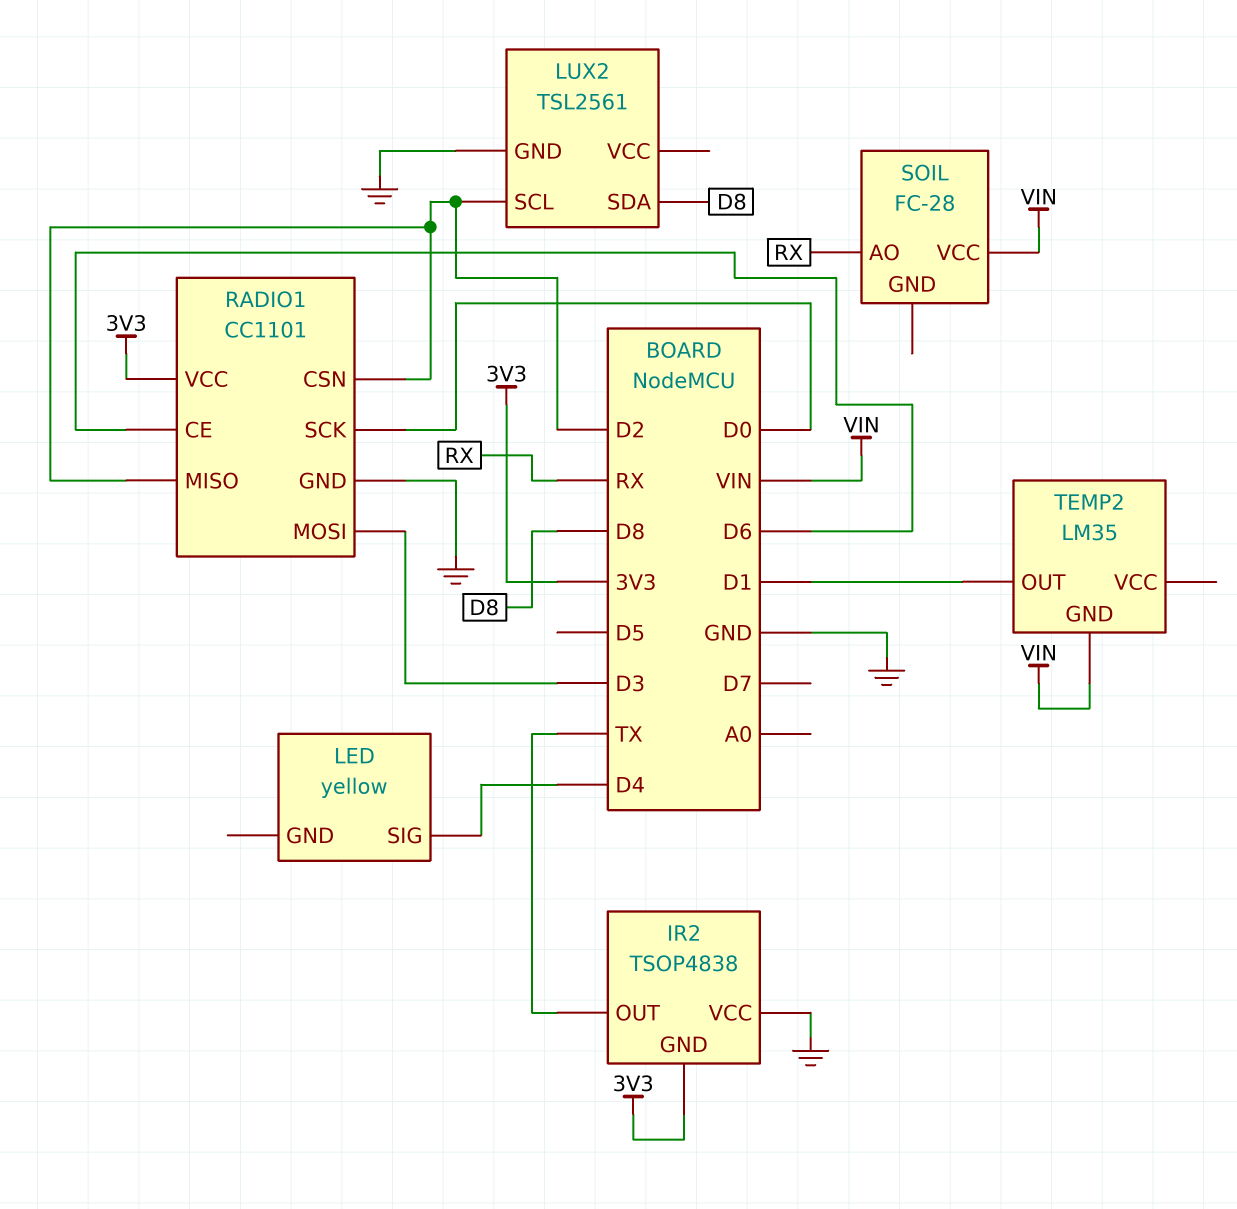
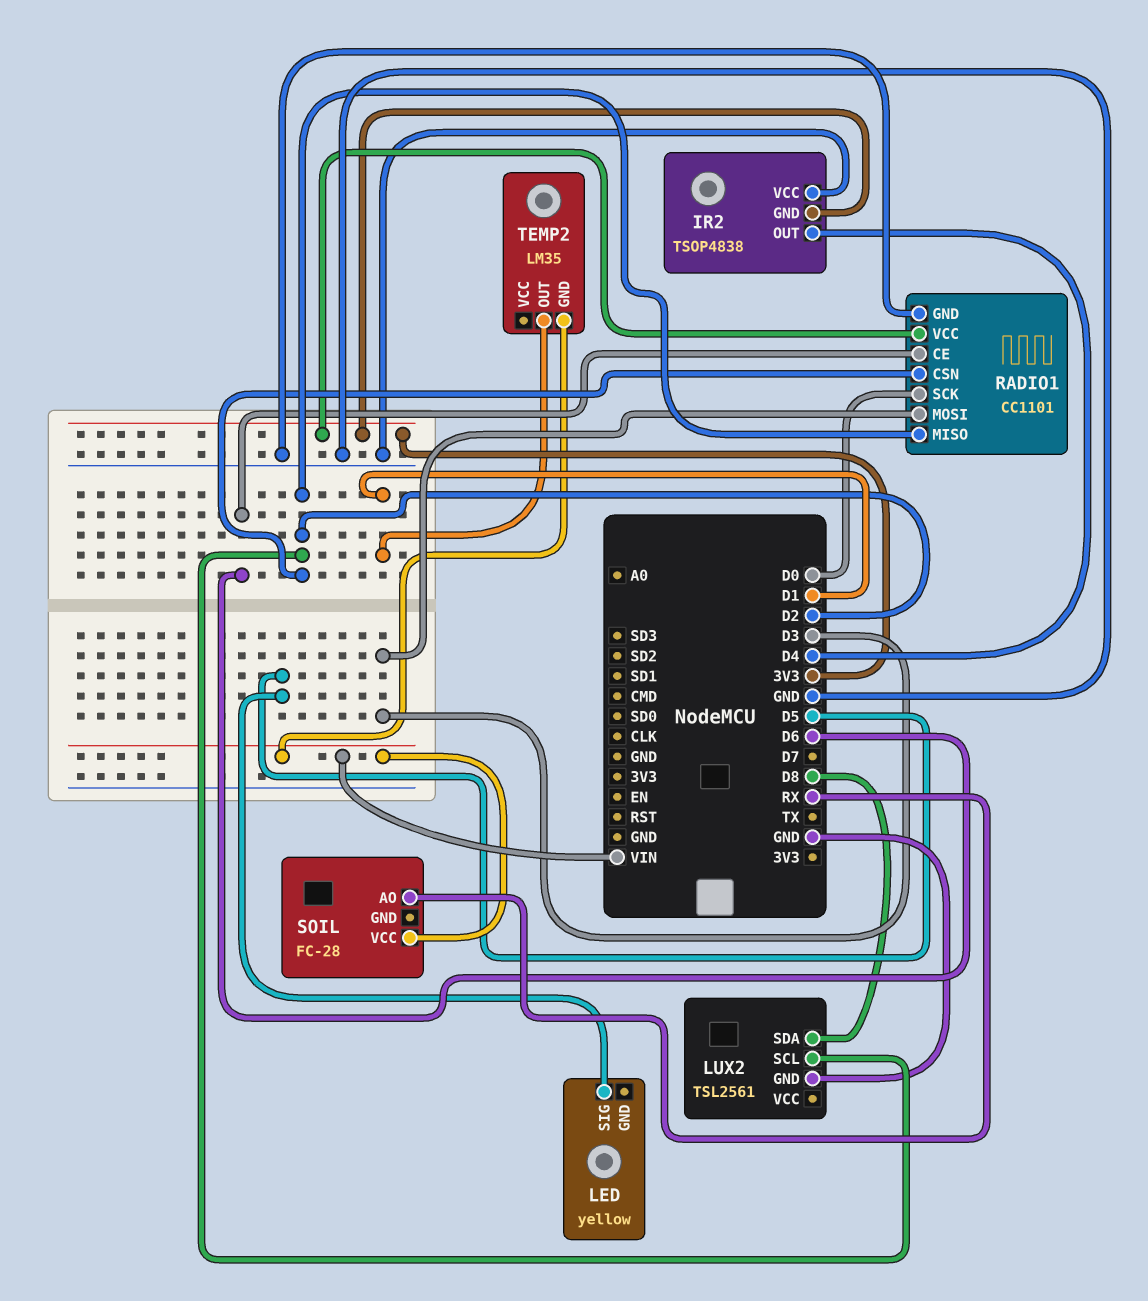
IR2 pin OUT: TX -> D4
LED pin SIG: D4 -> D5

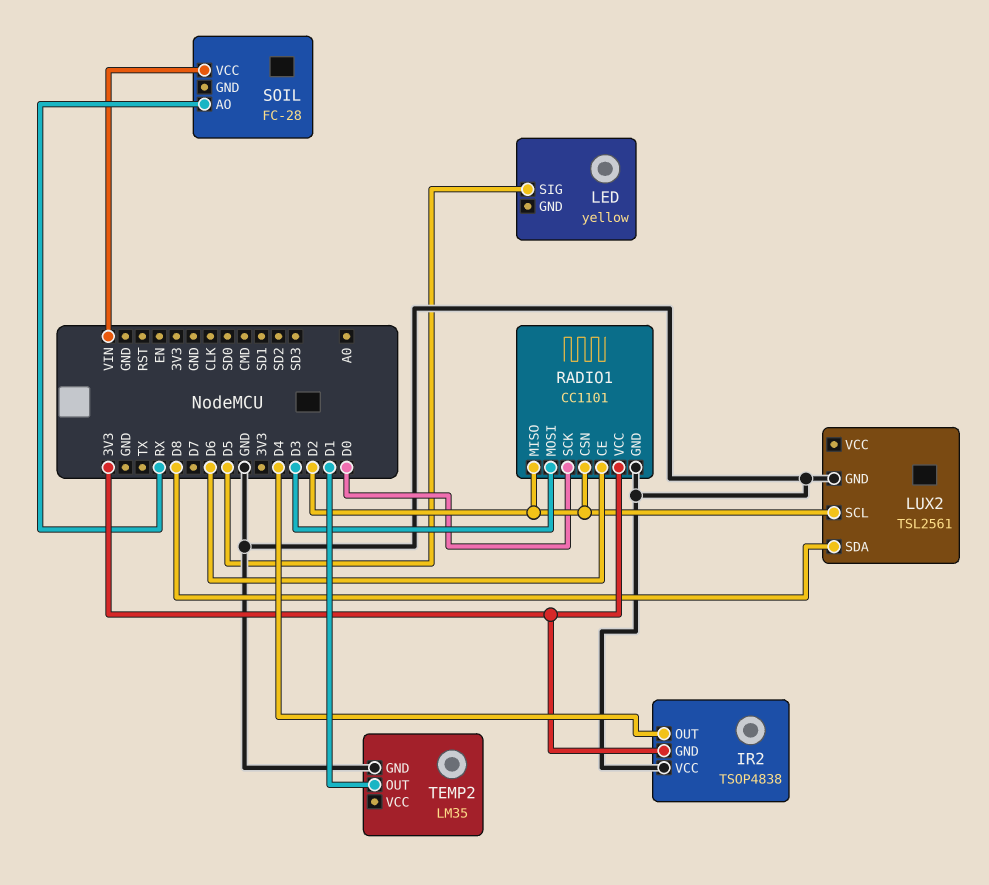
TEMP2 pin GND: VIN -> GND

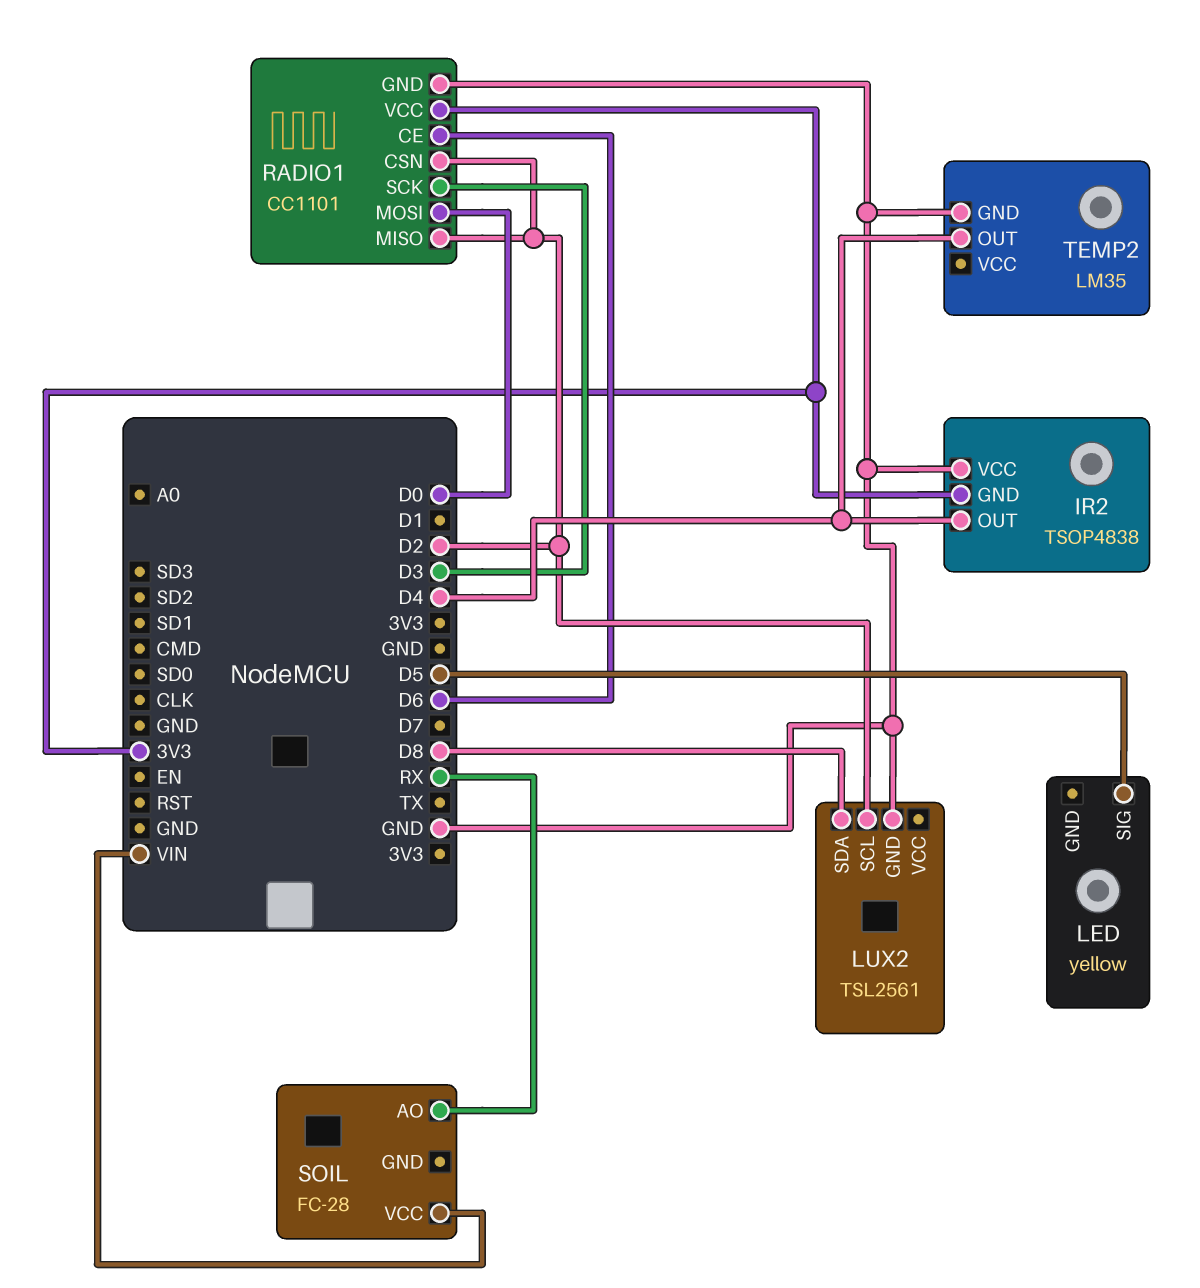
RADIO1 pin MOSI: D3 -> D0
RADIO1 pin SCK: D0 -> D3
TEMP2 pin OUT: D1 -> D4

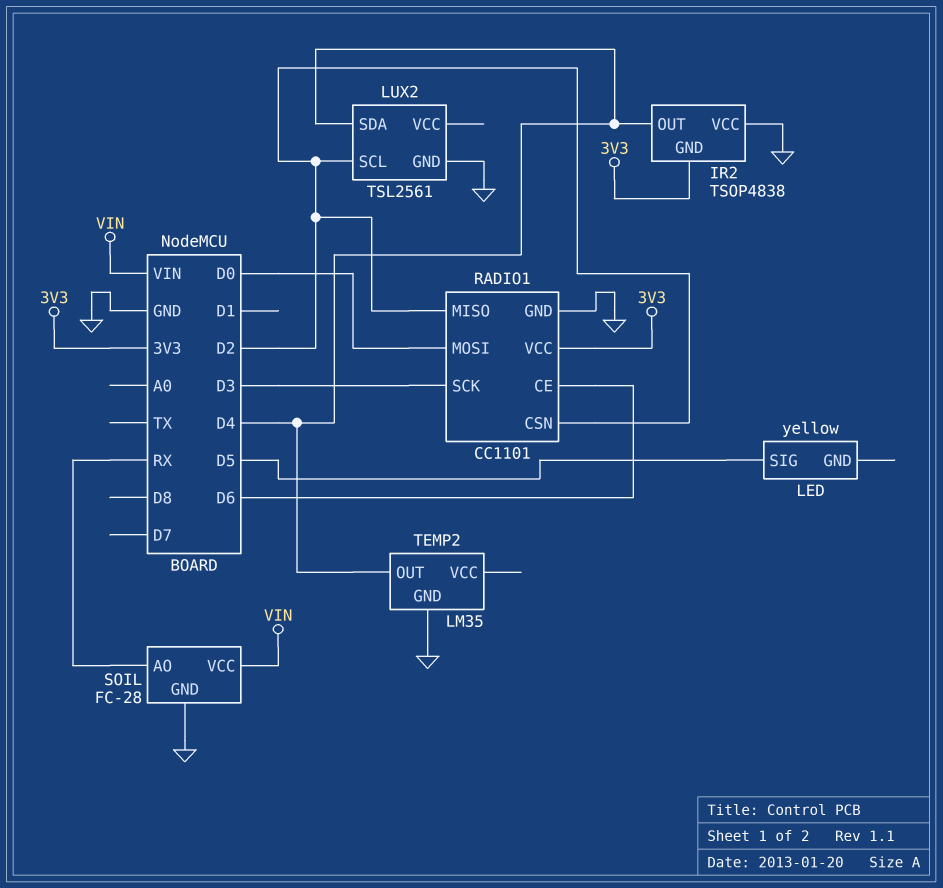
LUX2 pin SDA: D8 -> D4
SOIL pin GND: none -> GND

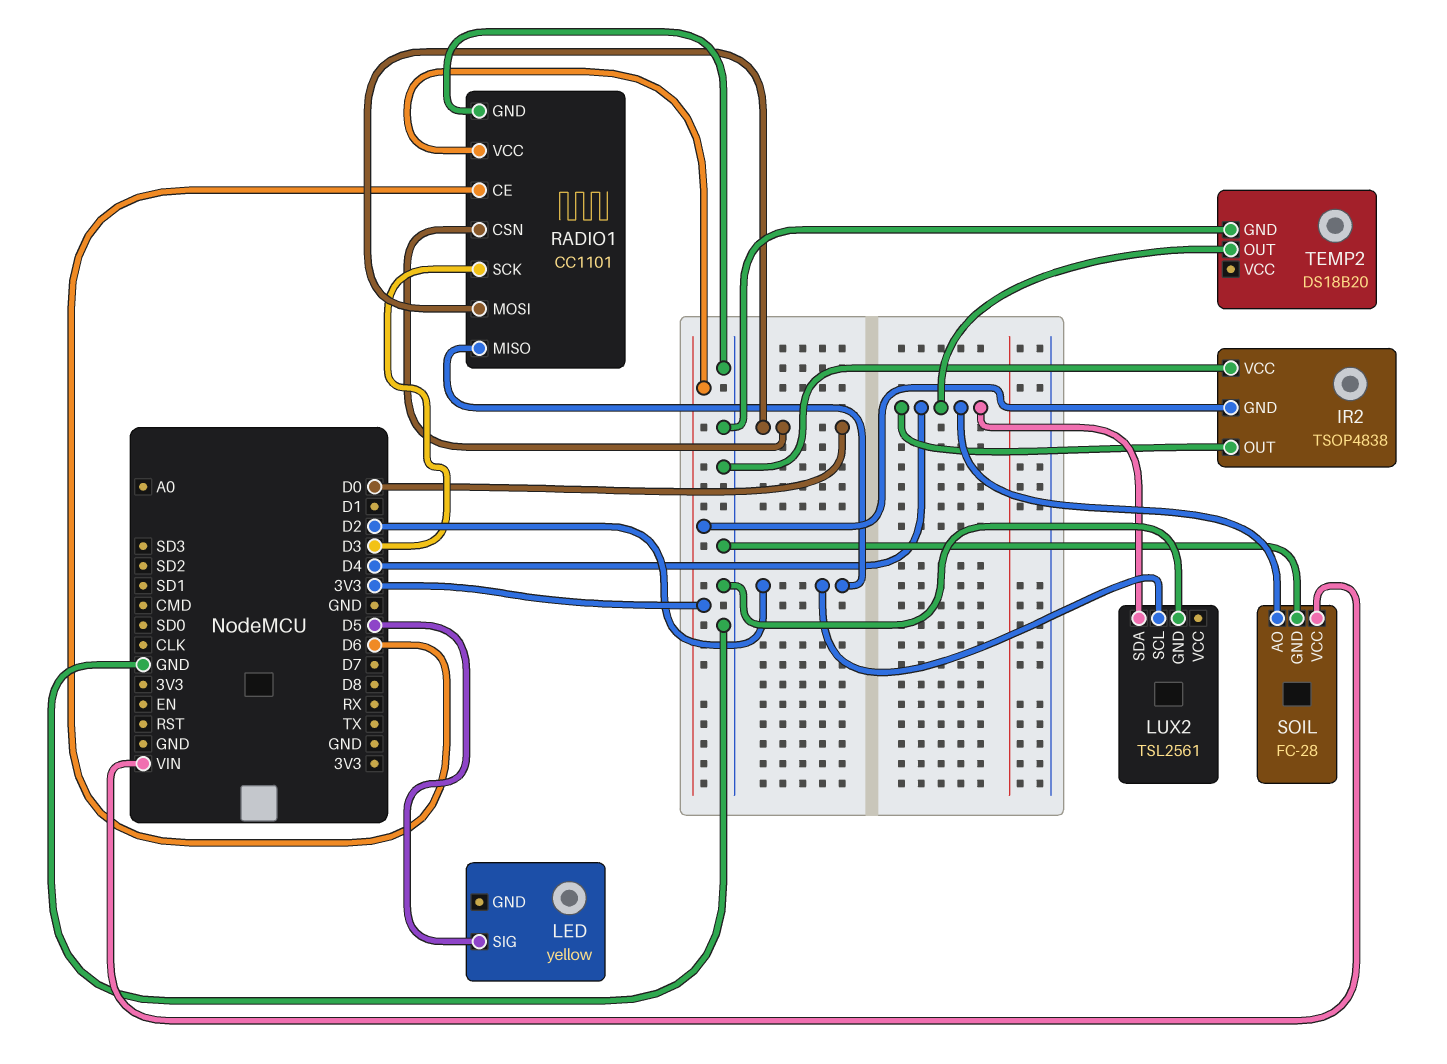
RADIO1 pin CSN: D2 -> D0
SOIL pin AO: RX -> D4
TEMP2: LM35 -> DS18B20

